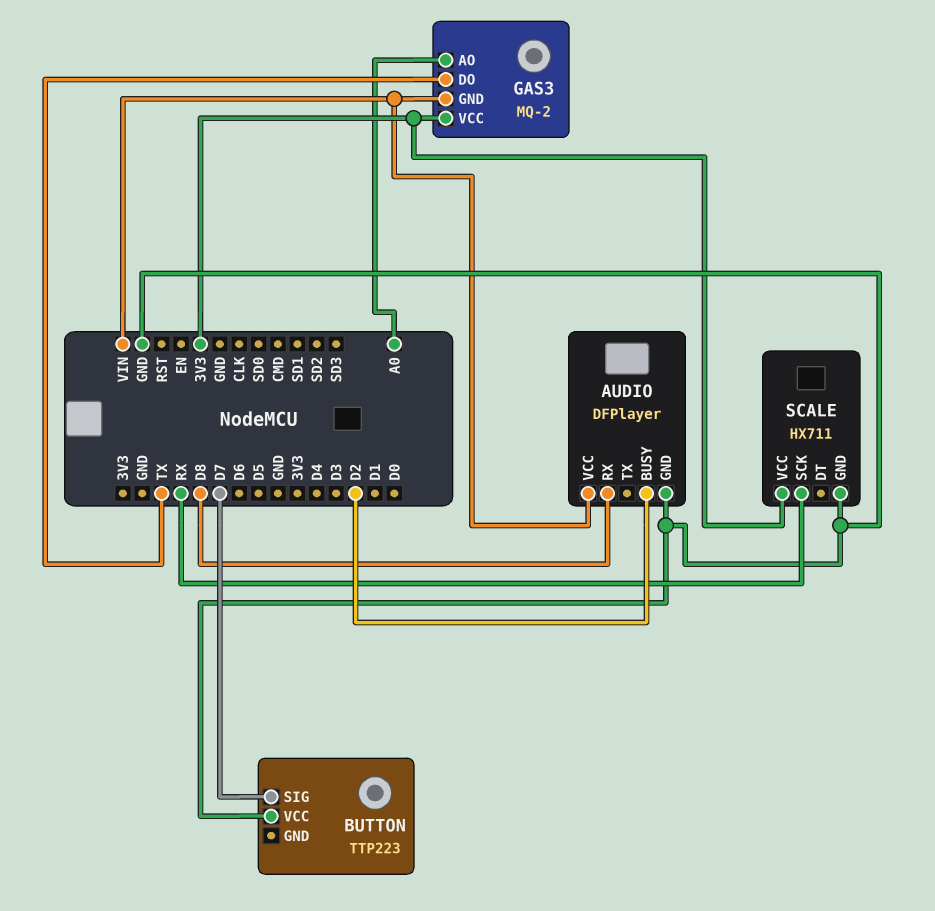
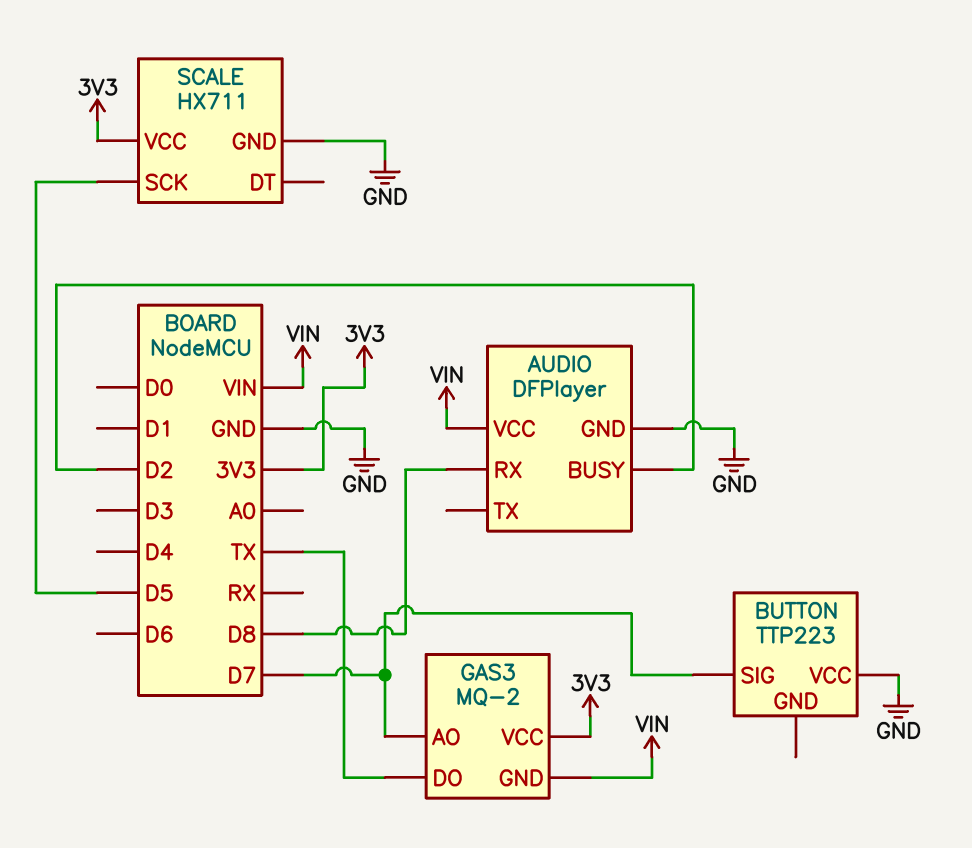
GAS3 pin AO: A0 -> D7
SCALE pin SCK: RX -> D5

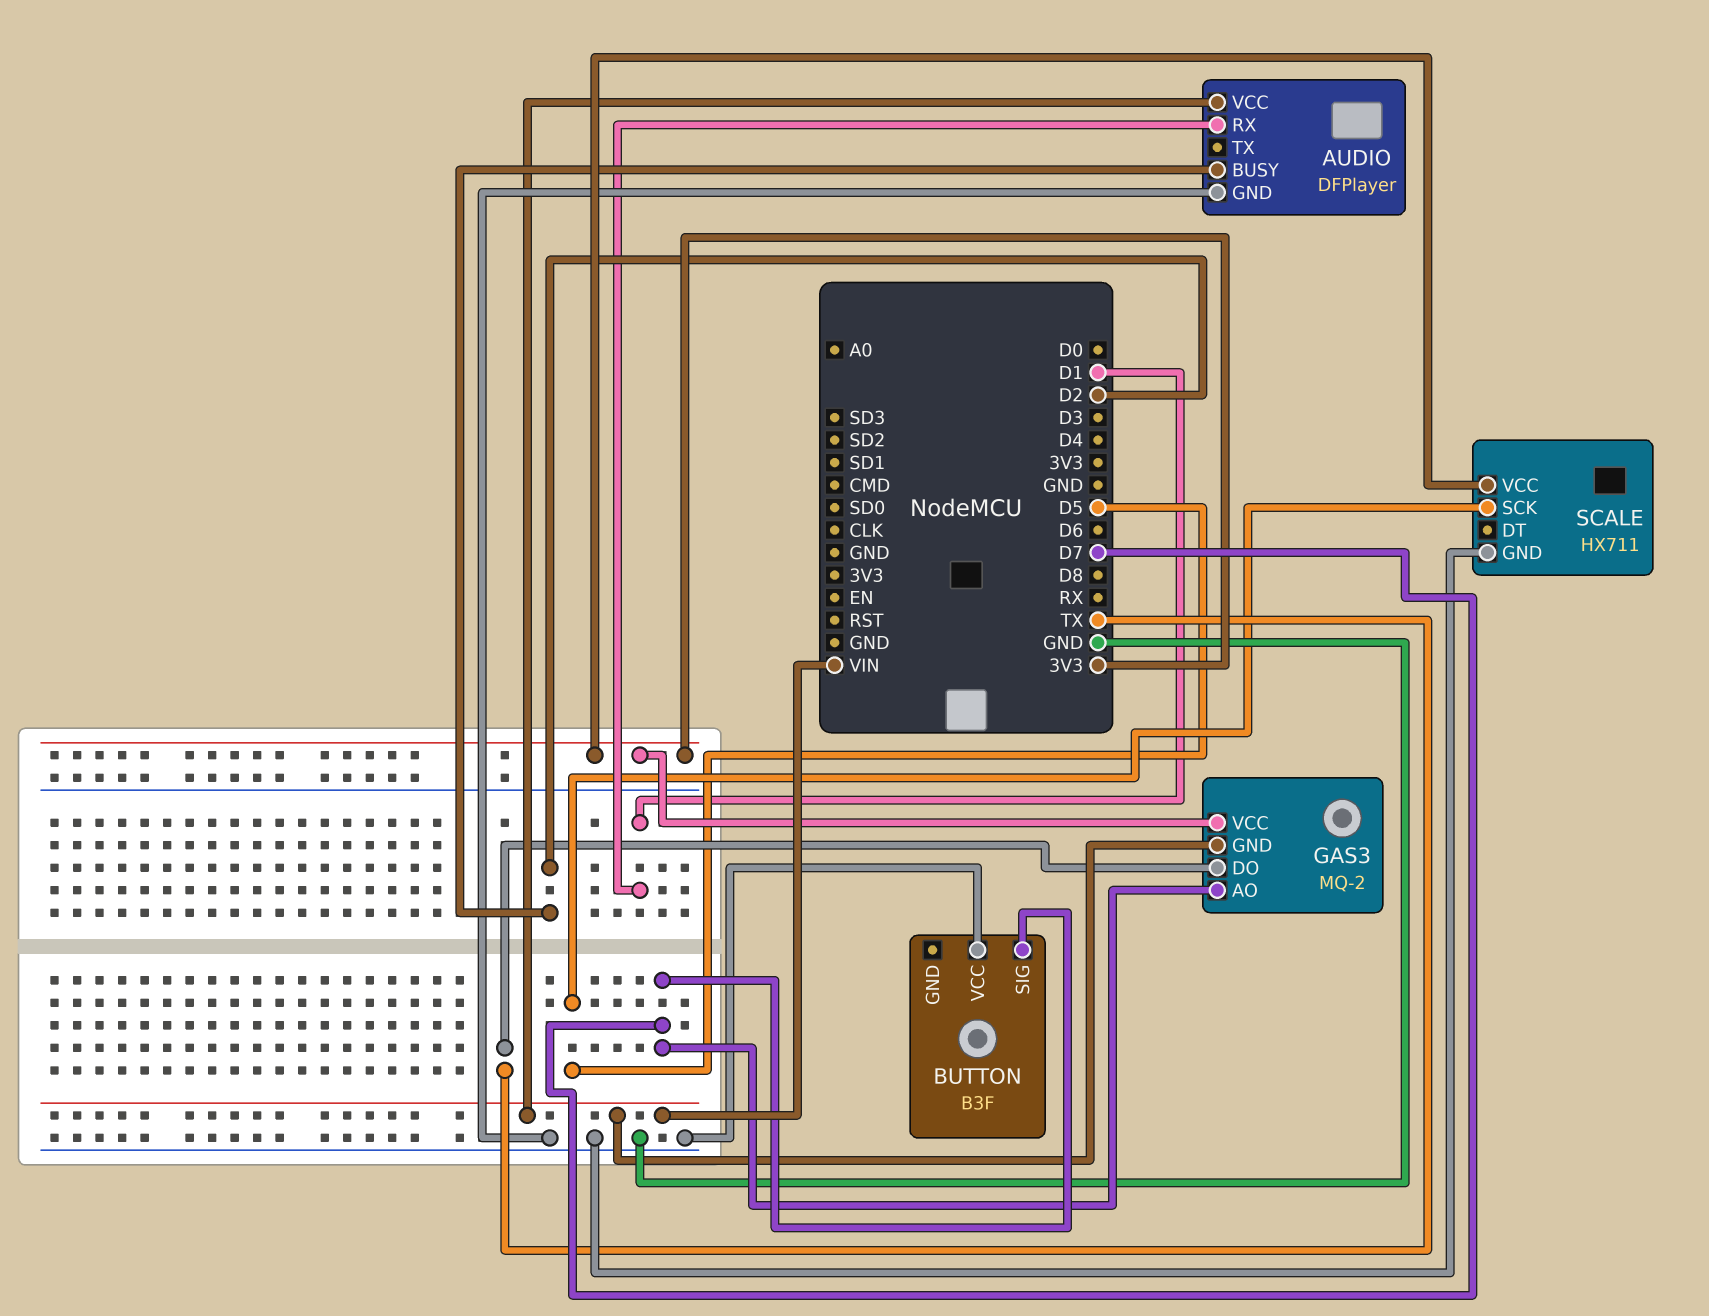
AUDIO pin RX: D8 -> D1
BUTTON: TTP223 -> B3F

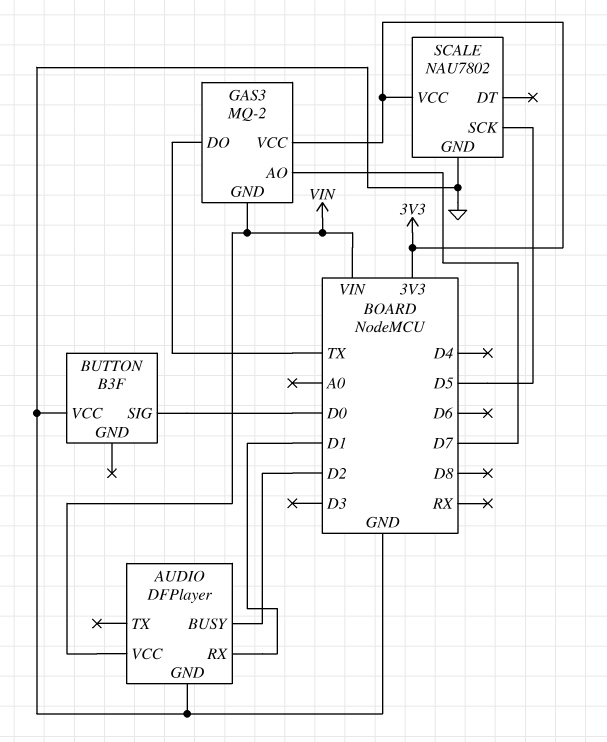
BUTTON pin SIG: D7 -> D0
SCALE: HX711 -> NAU7802

